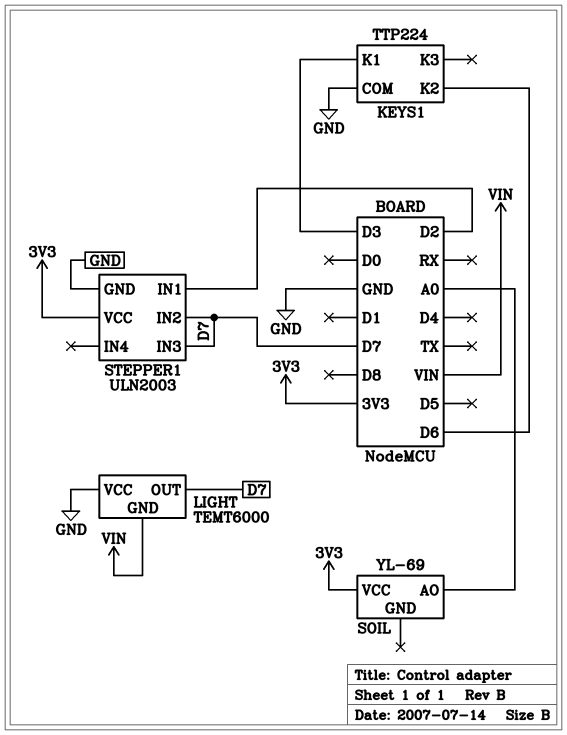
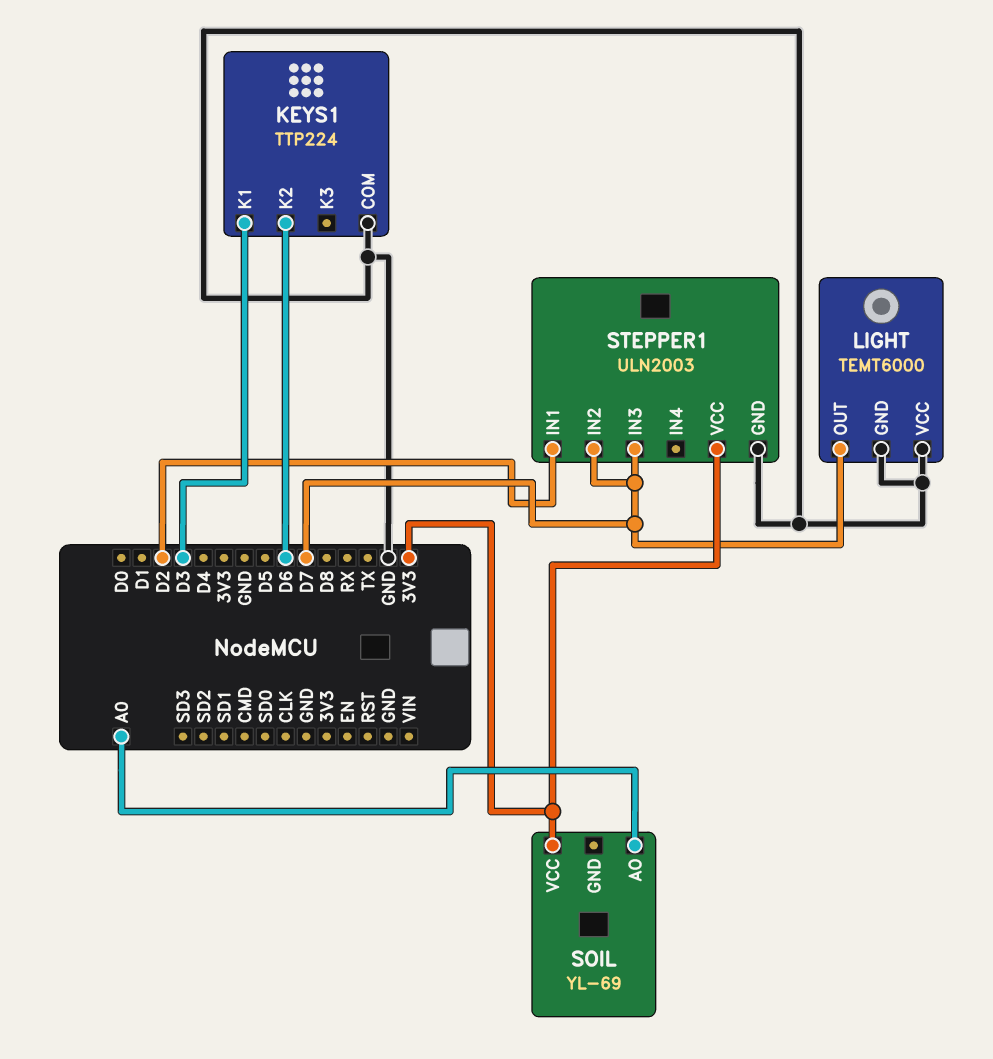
LIGHT pin GND: VIN -> GND

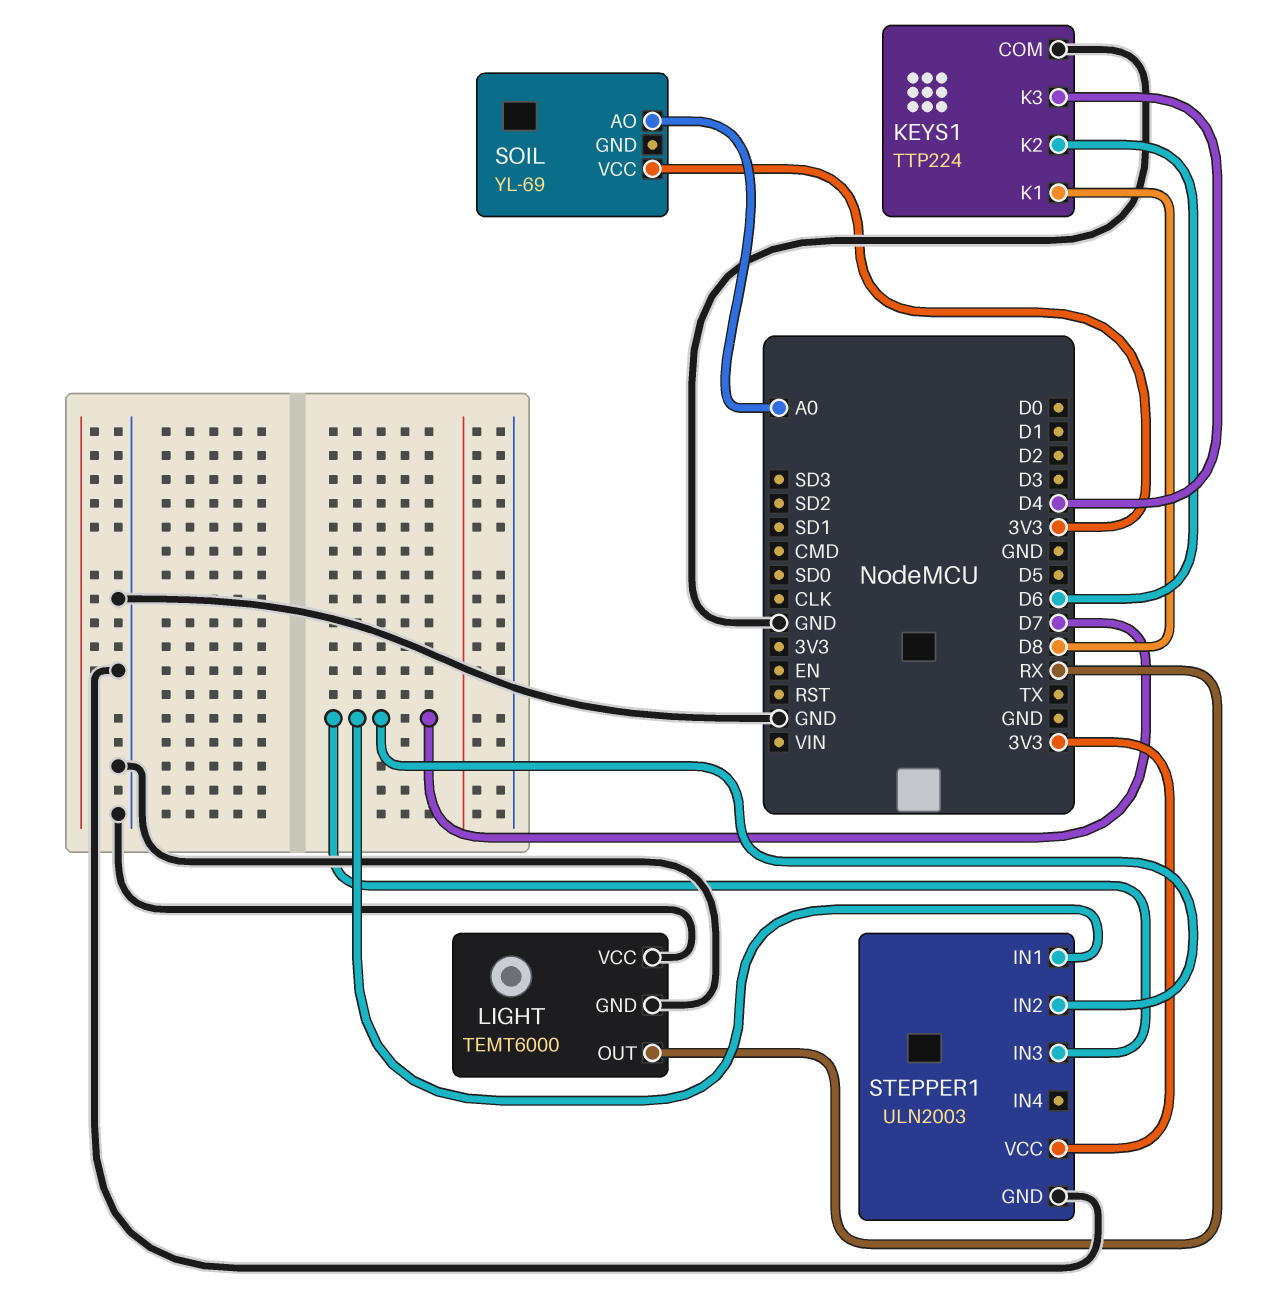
KEYS1 pin K1: D3 -> D8
KEYS1 pin K3: none -> D4
LIGHT pin OUT: D7 -> RX
STEPPER1 pin IN1: D2 -> D7

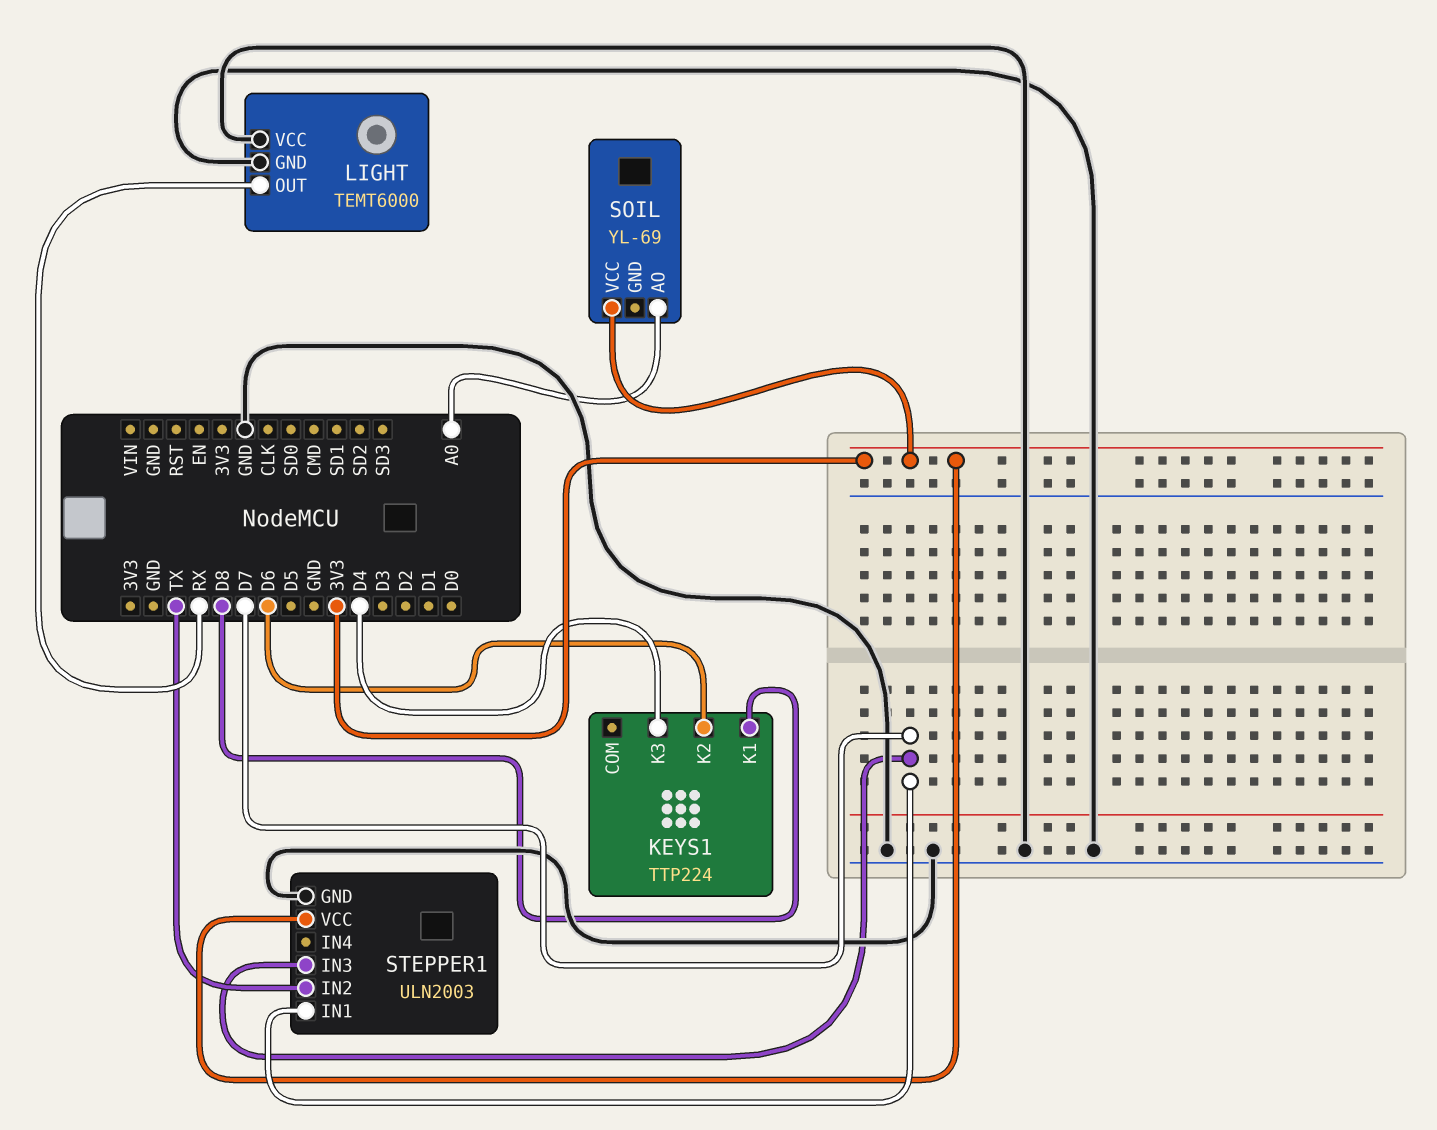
KEYS1 pin COM: GND -> none
STEPPER1 pin IN2: D7 -> TX

